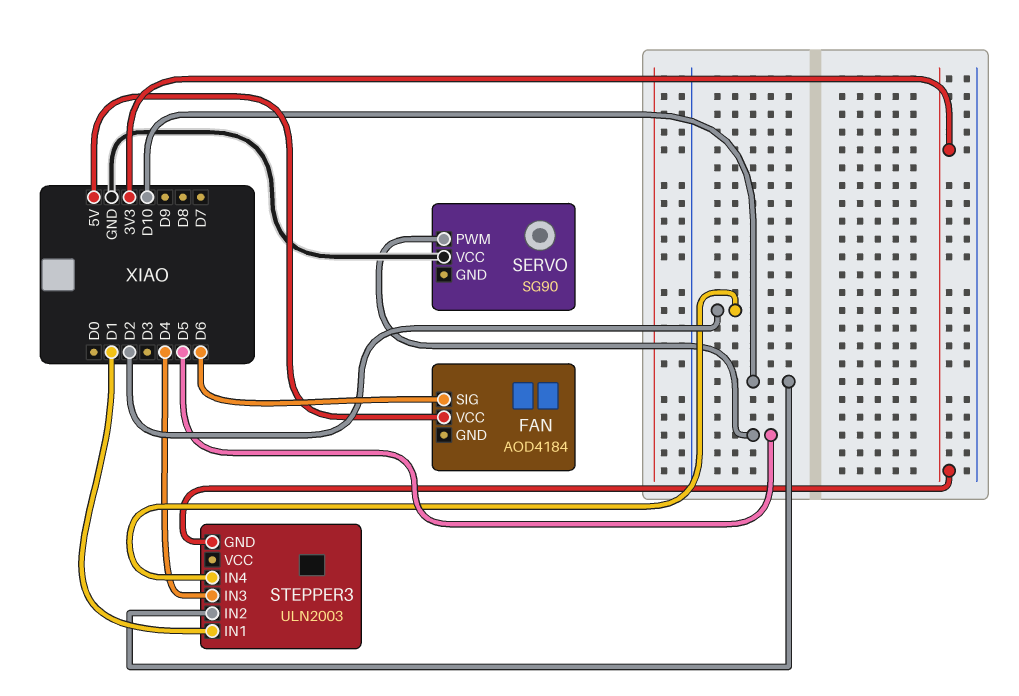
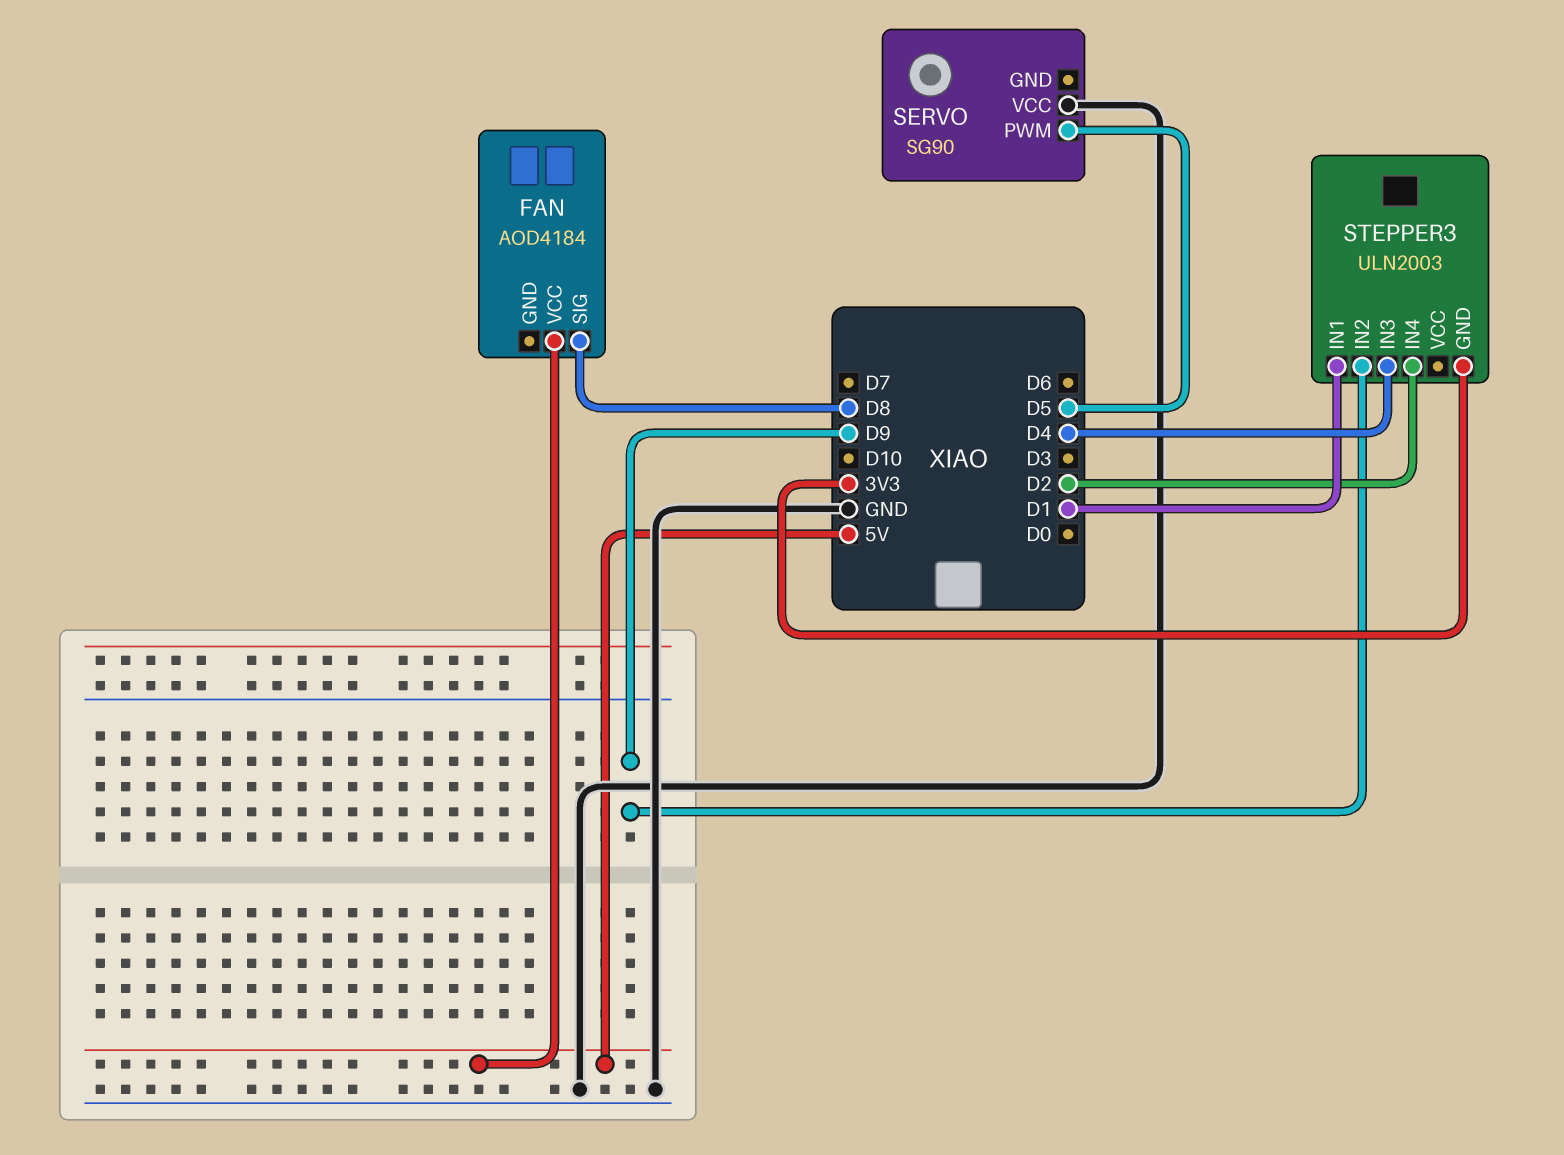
FAN pin SIG: D6 -> D8
STEPPER3 pin IN2: D10 -> D9

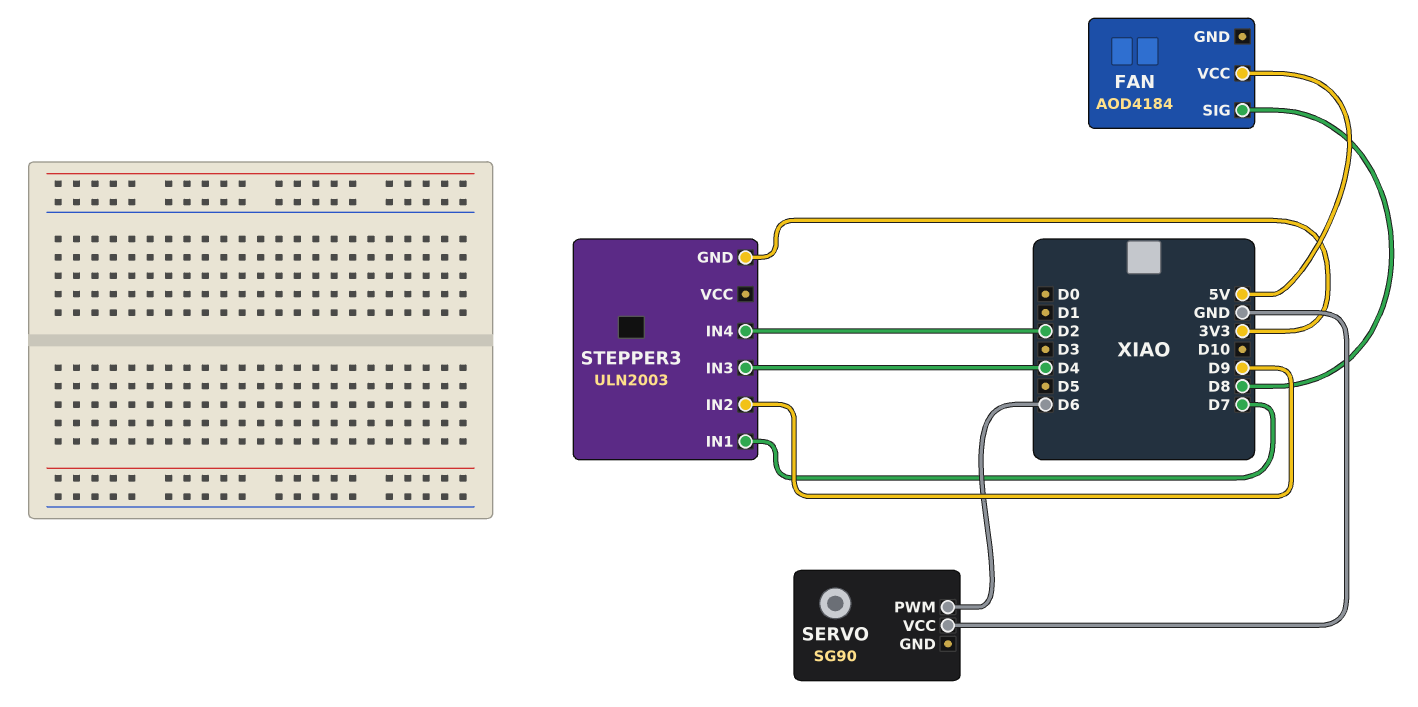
SERVO pin PWM: D5 -> D6
STEPPER3 pin IN1: D1 -> D7

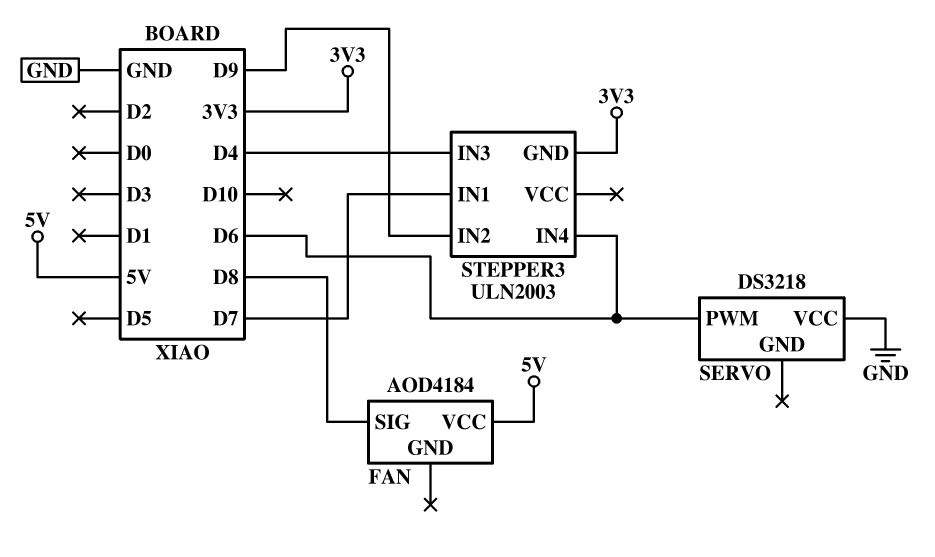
SERVO: SG90 -> DS3218
STEPPER3 pin IN4: D2 -> D6

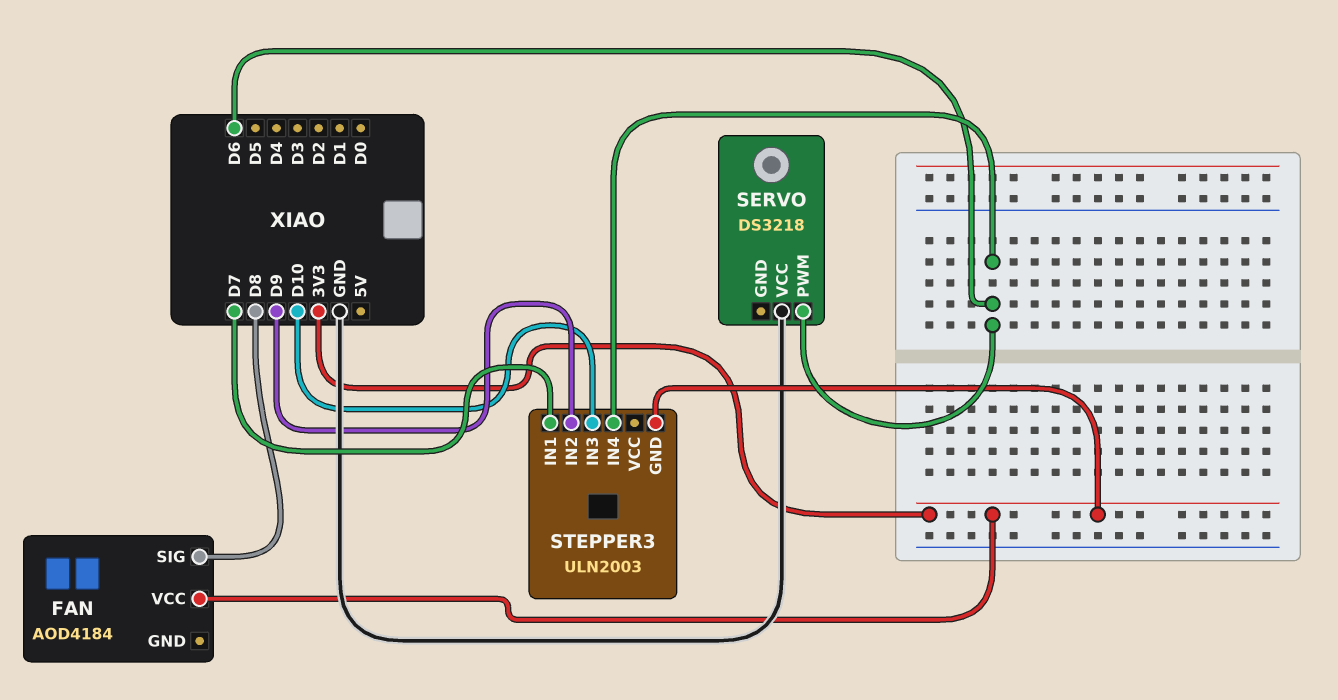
FAN pin VCC: 5V -> 3V3
STEPPER3 pin IN3: D4 -> D10

